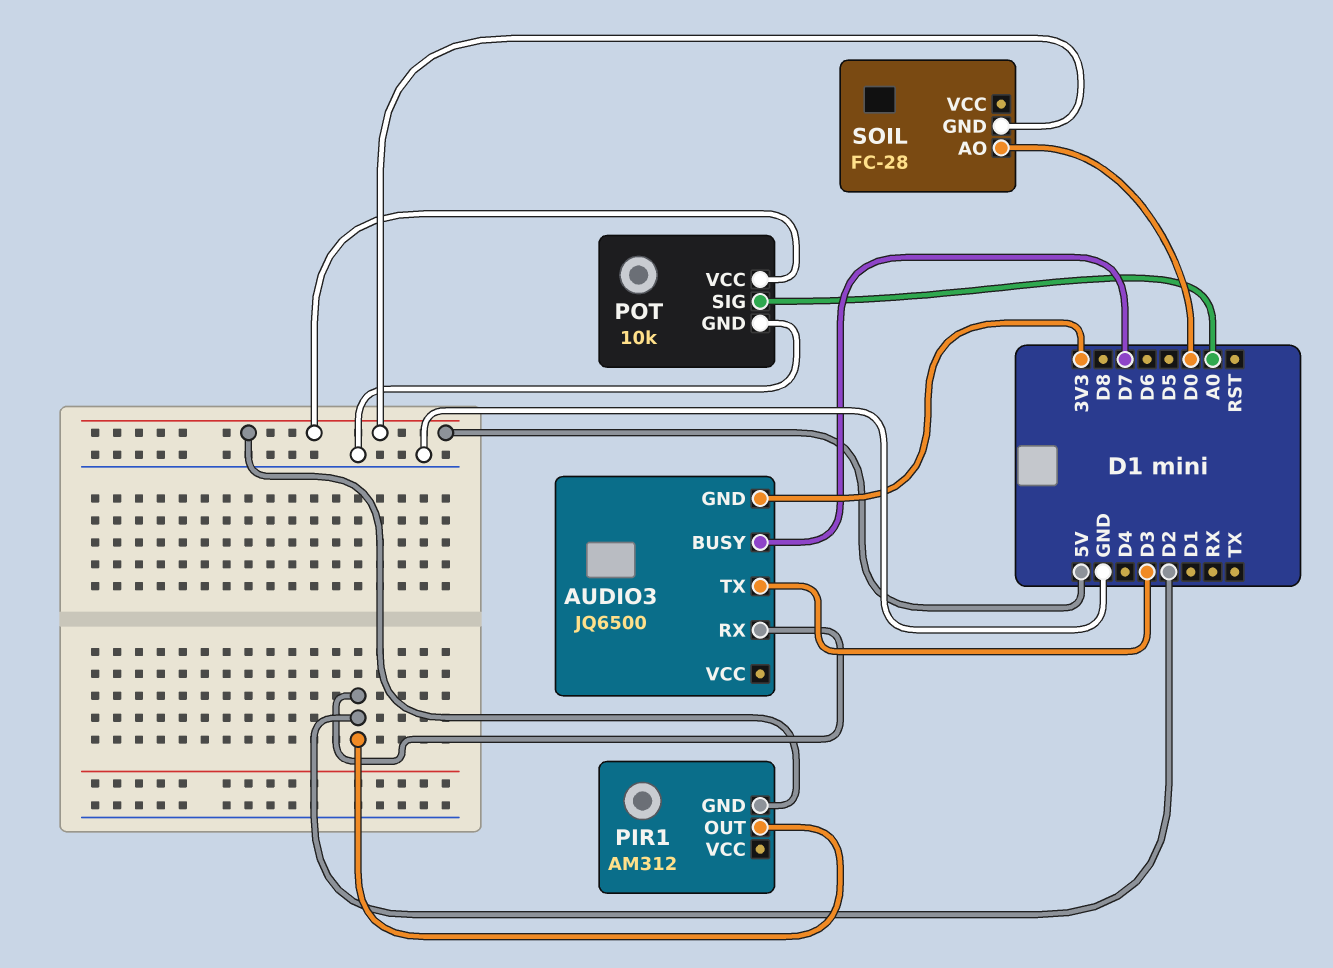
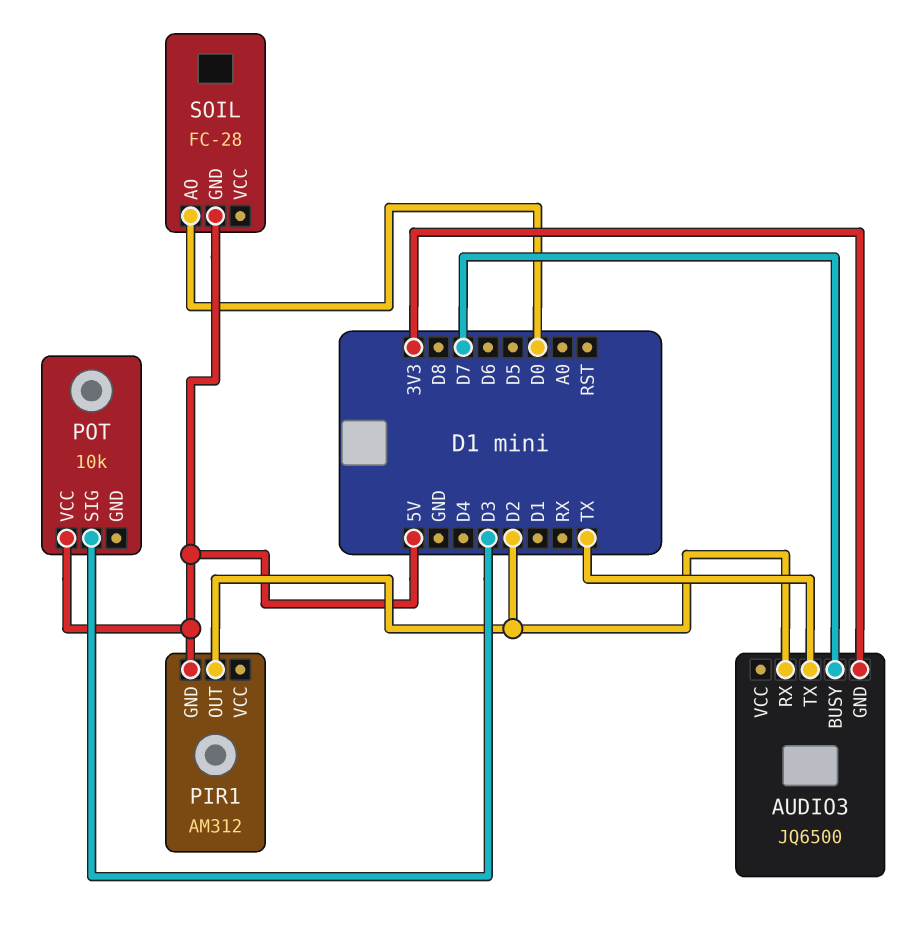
AUDIO3 pin TX: D3 -> TX
POT pin GND: GND -> none
POT pin SIG: A0 -> D3

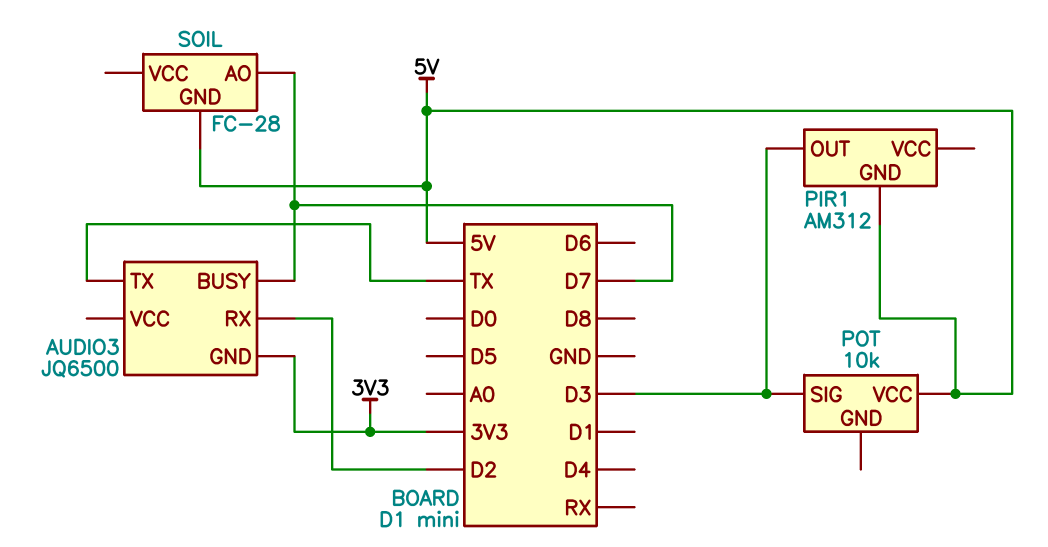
PIR1 pin OUT: D2 -> D3
SOIL pin AO: D0 -> D7

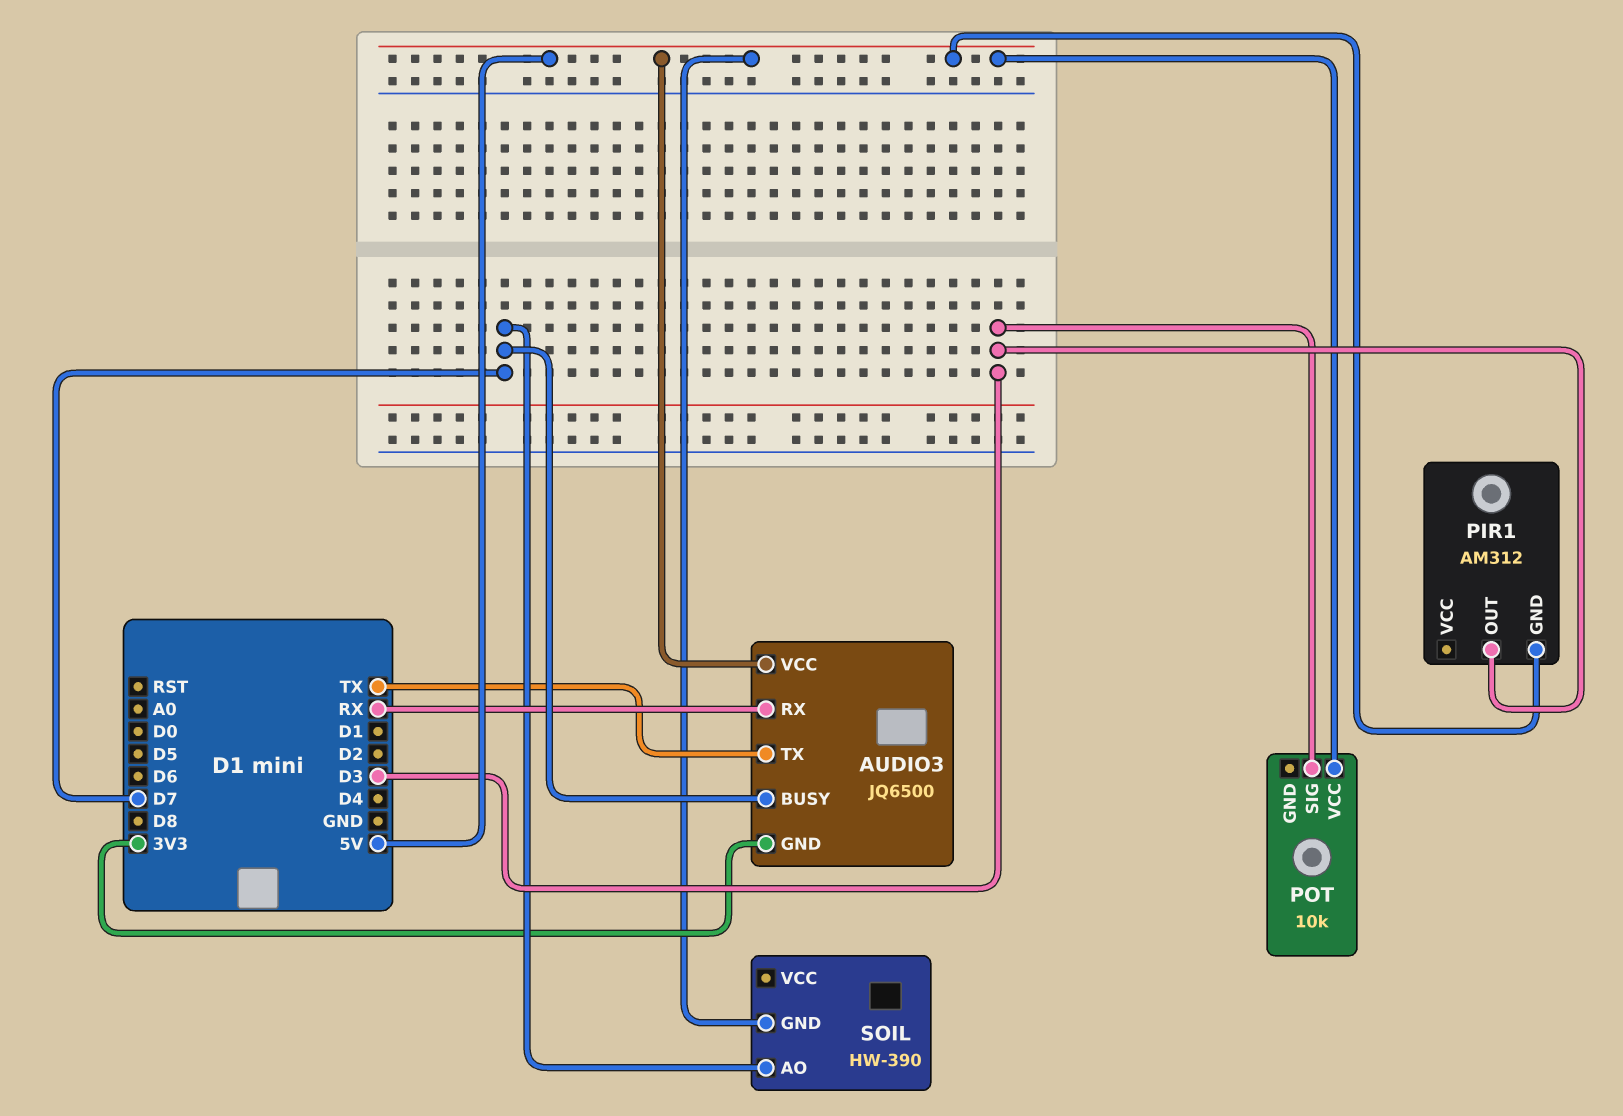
AUDIO3 pin RX: D2 -> RX
AUDIO3 pin VCC: none -> 5V
SOIL: FC-28 -> HW-390

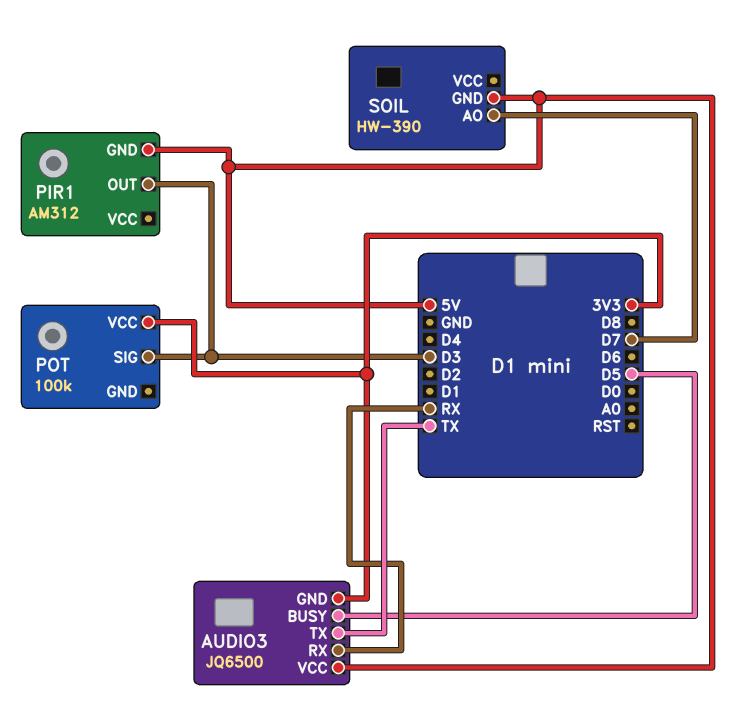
AUDIO3 pin BUSY: D7 -> D5
POT: 10k -> 100k
POT pin VCC: 5V -> 3V3

